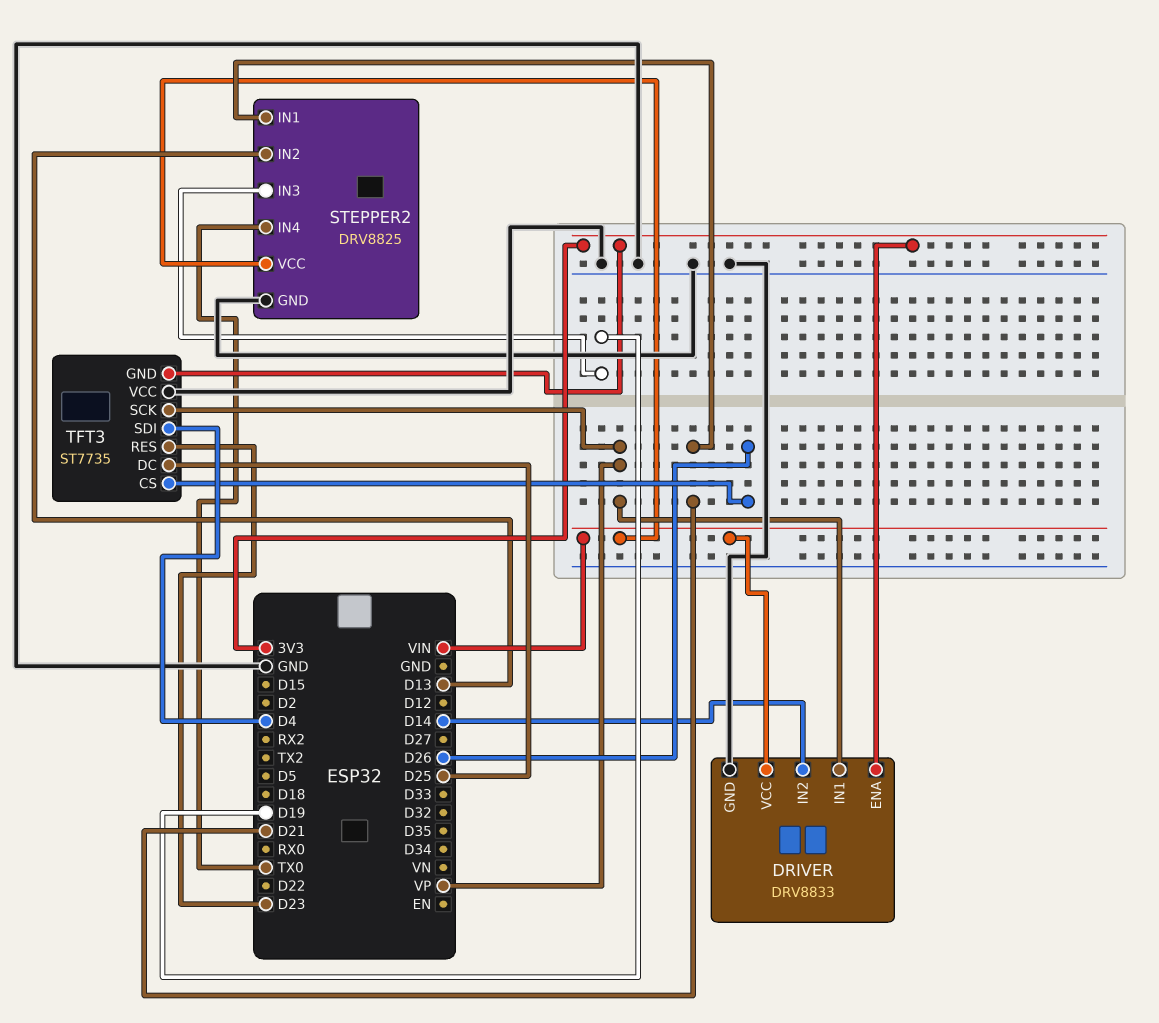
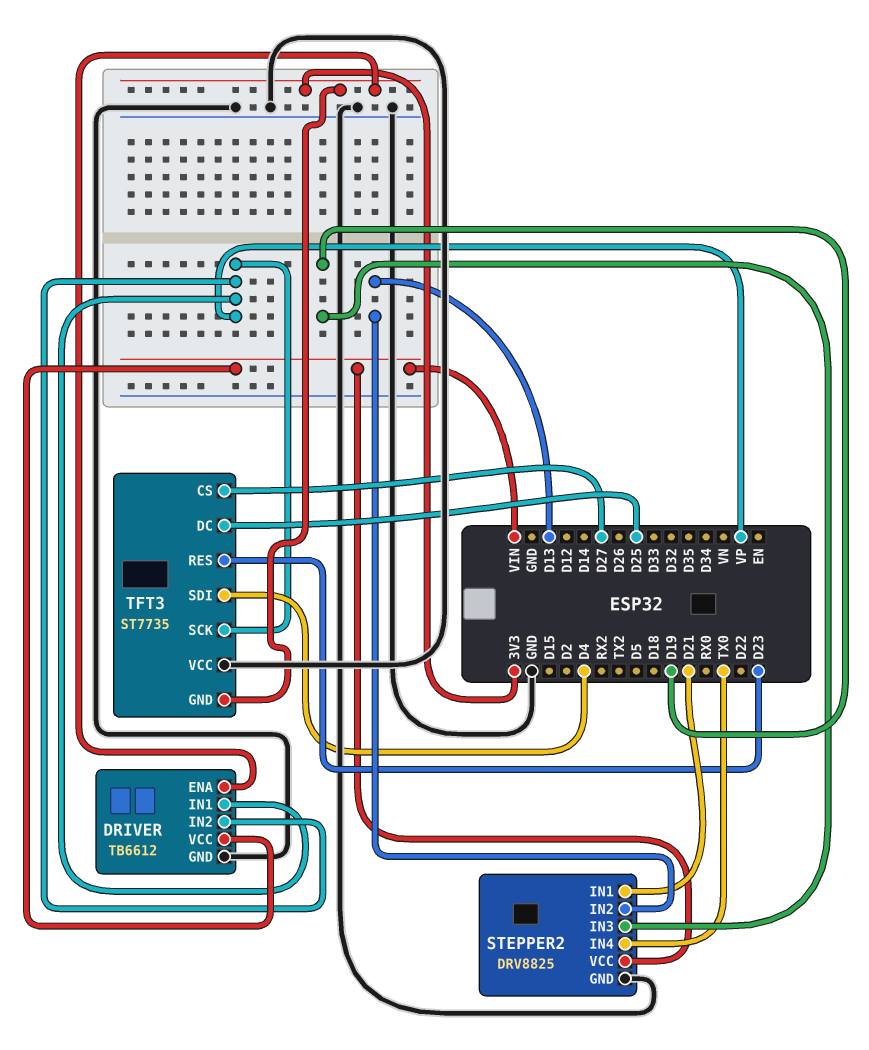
DRIVER: DRV8833 -> TB6612
DRIVER pin IN2: D14 -> VP
TFT3 pin CS: D26 -> D27

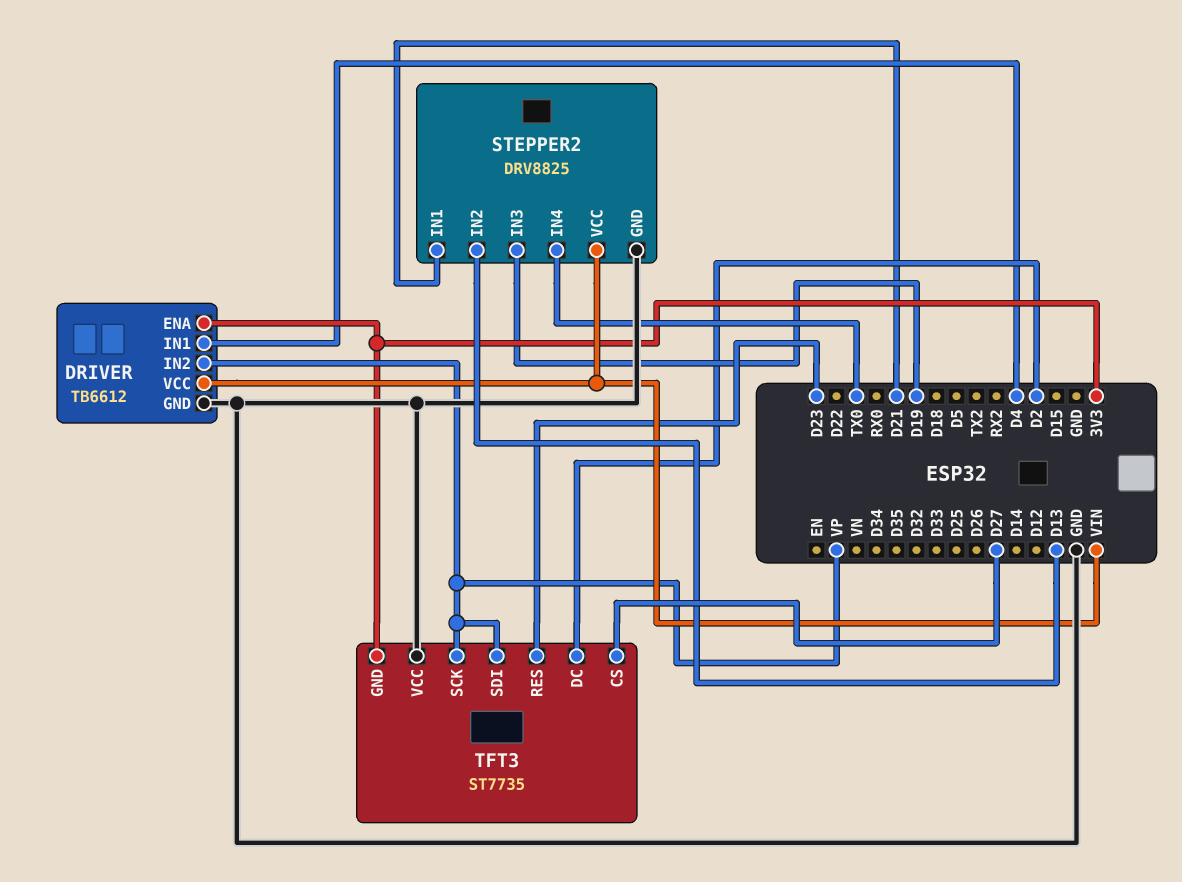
DRIVER pin IN1: VP -> D4
TFT3 pin DC: D25 -> D2
TFT3 pin SDI: D4 -> VP

